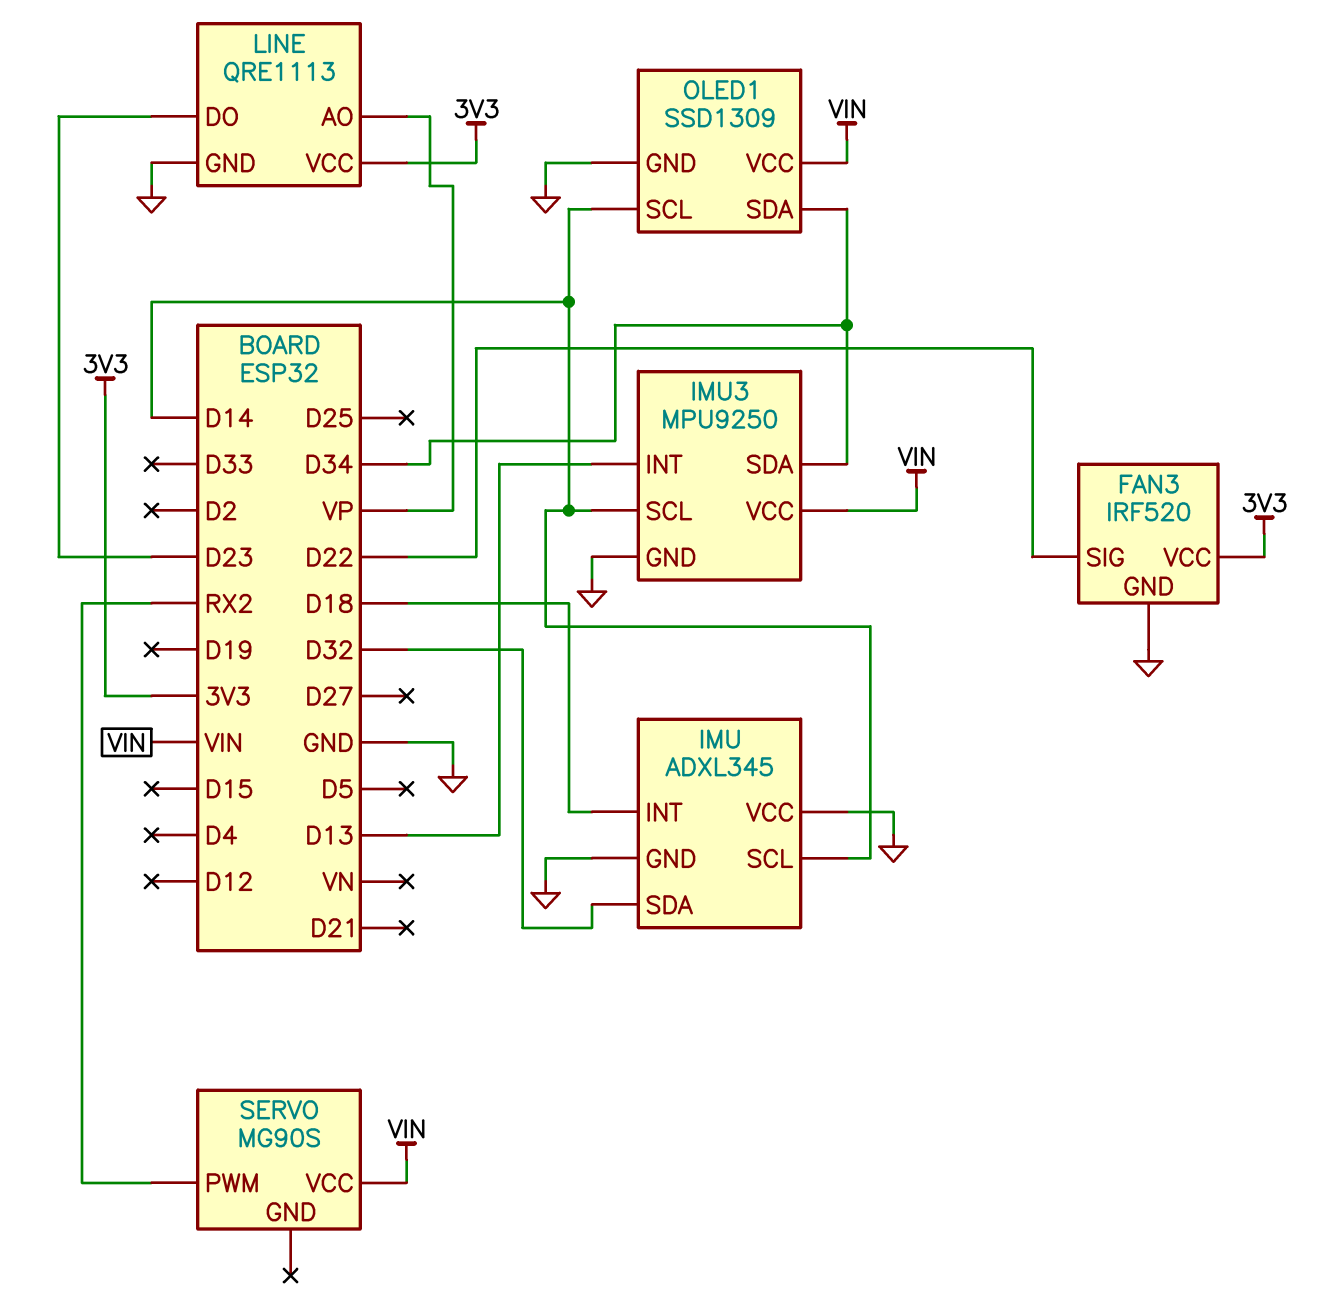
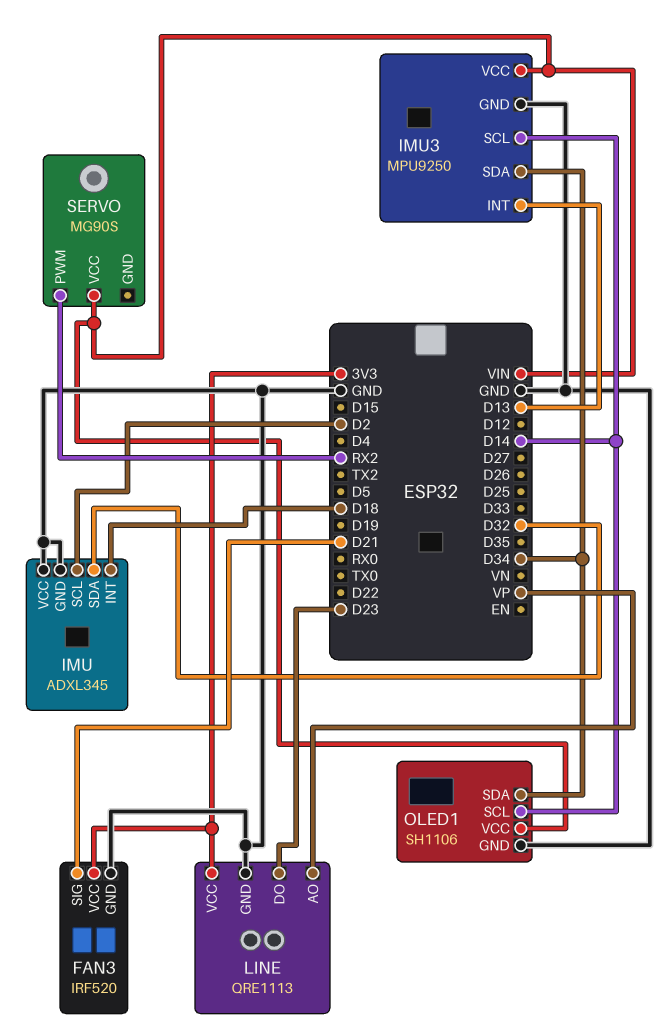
FAN3 pin SIG: D22 -> D21
IMU pin SCL: D14 -> D2
OLED1: SSD1309 -> SH1106

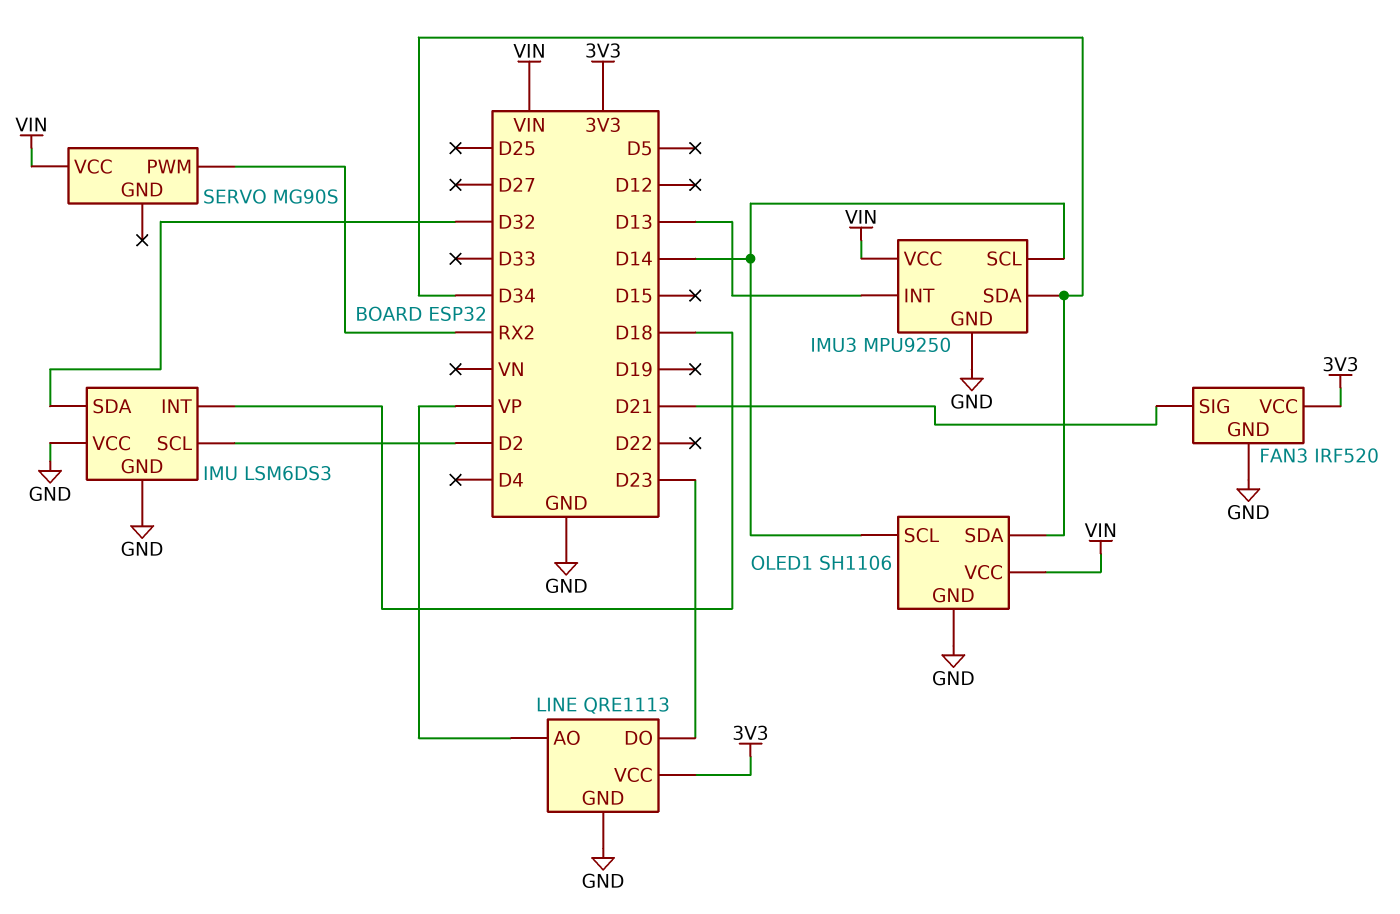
IMU: ADXL345 -> LSM6DS3

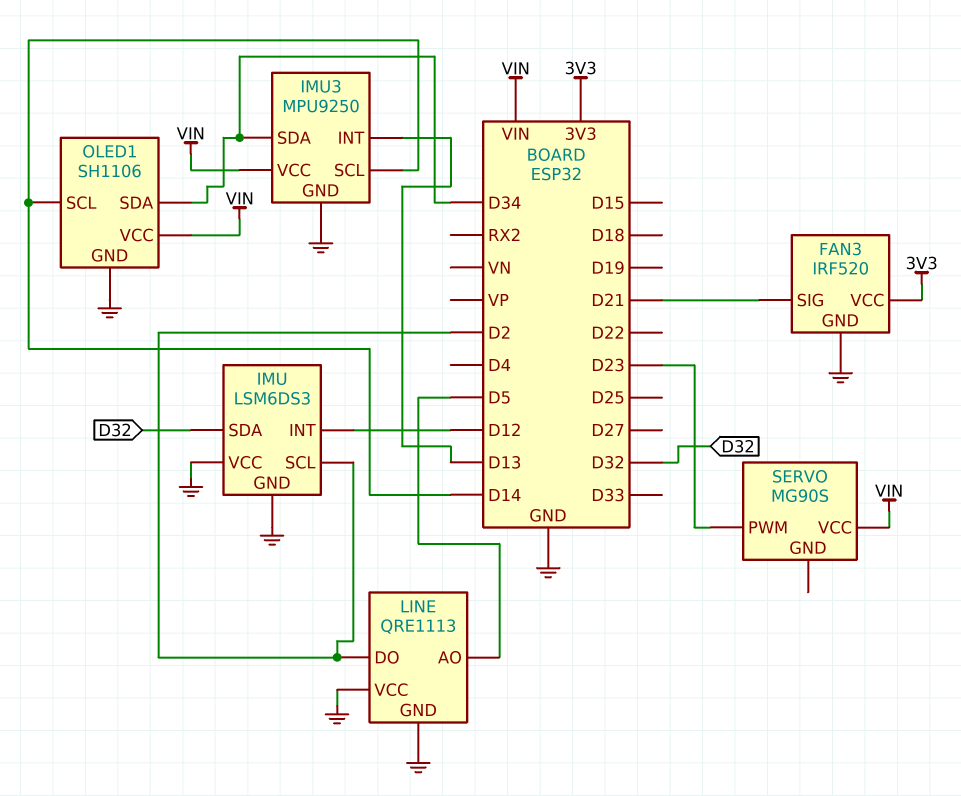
IMU pin INT: D18 -> D12
LINE pin AO: VP -> D5
LINE pin DO: D23 -> D2
LINE pin VCC: 3V3 -> GND
SERVO pin PWM: RX2 -> D23

